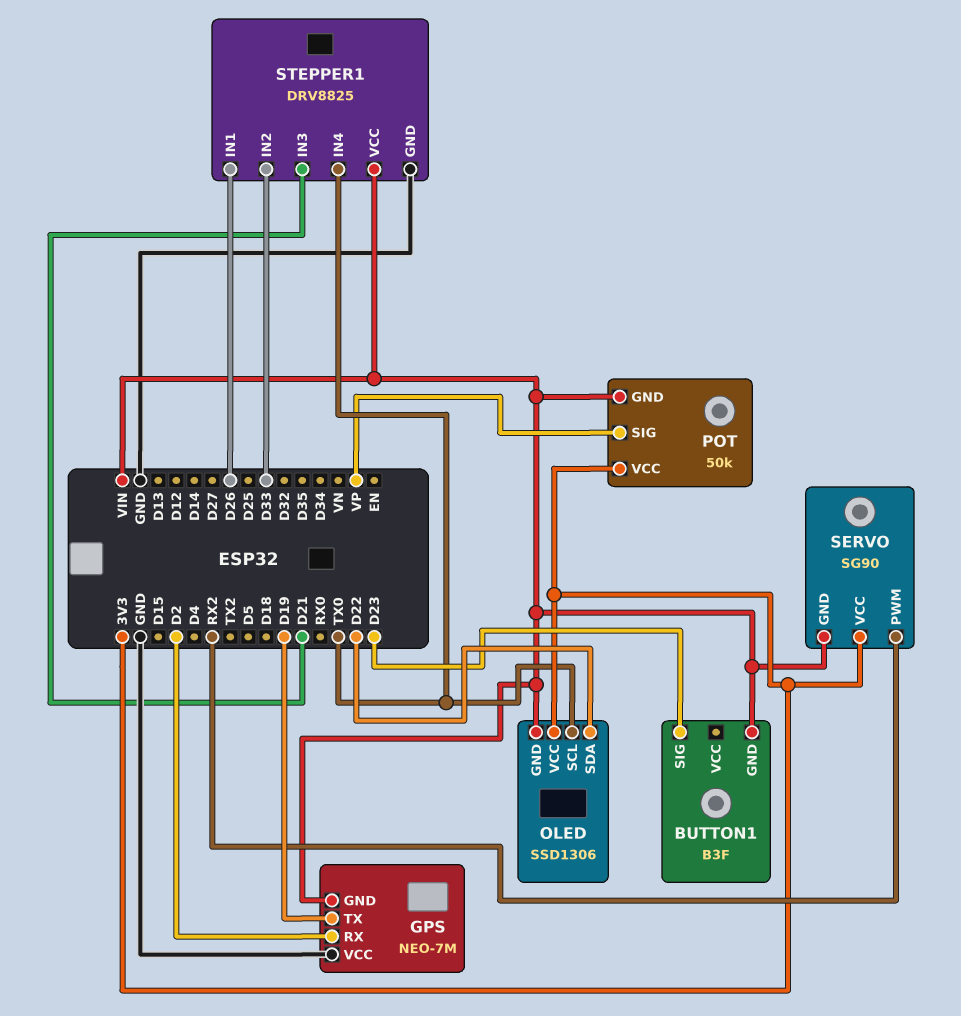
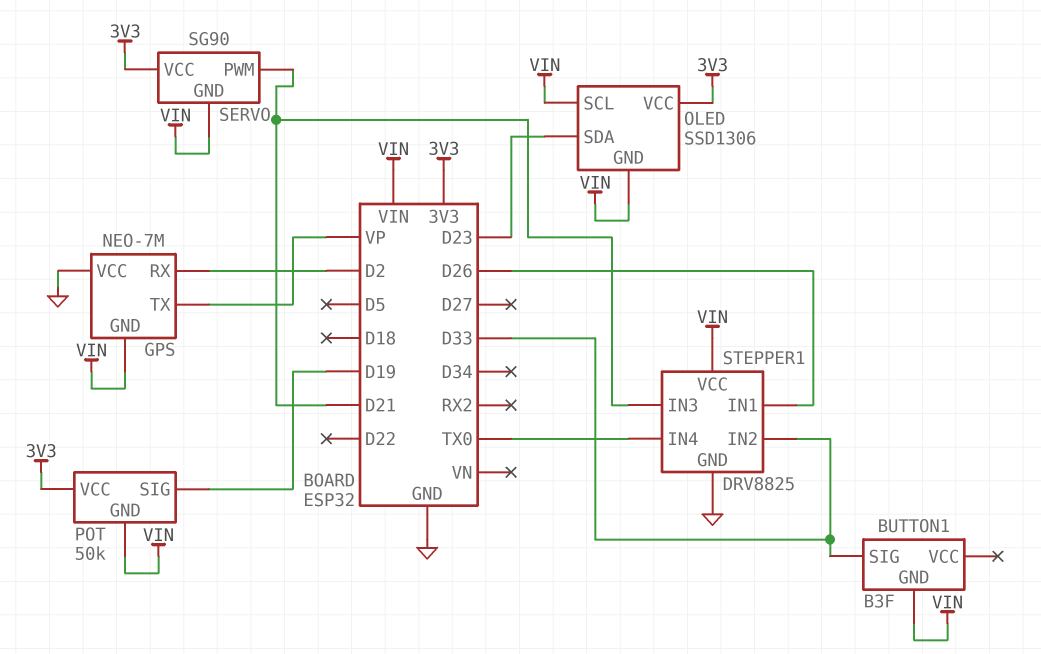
BUTTON1 pin SIG: D23 -> D33
GPS pin TX: D19 -> VP
OLED pin SCL: TX0 -> VIN
OLED pin SDA: D22 -> D23
POT pin SIG: VP -> D19
SERVO pin PWM: RX2 -> D21

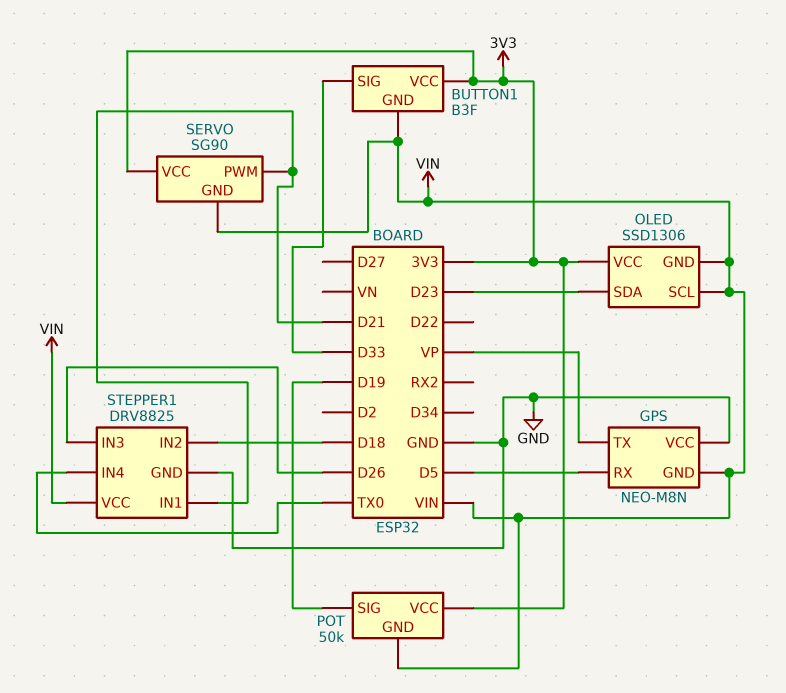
BUTTON1 pin VCC: none -> 3V3
GPS: NEO-7M -> NEO-M8N
GPS pin RX: D2 -> D5
STEPPER1 pin IN1: D26 -> D21
STEPPER1 pin IN2: D33 -> D18
STEPPER1 pin IN3: D21 -> D26

